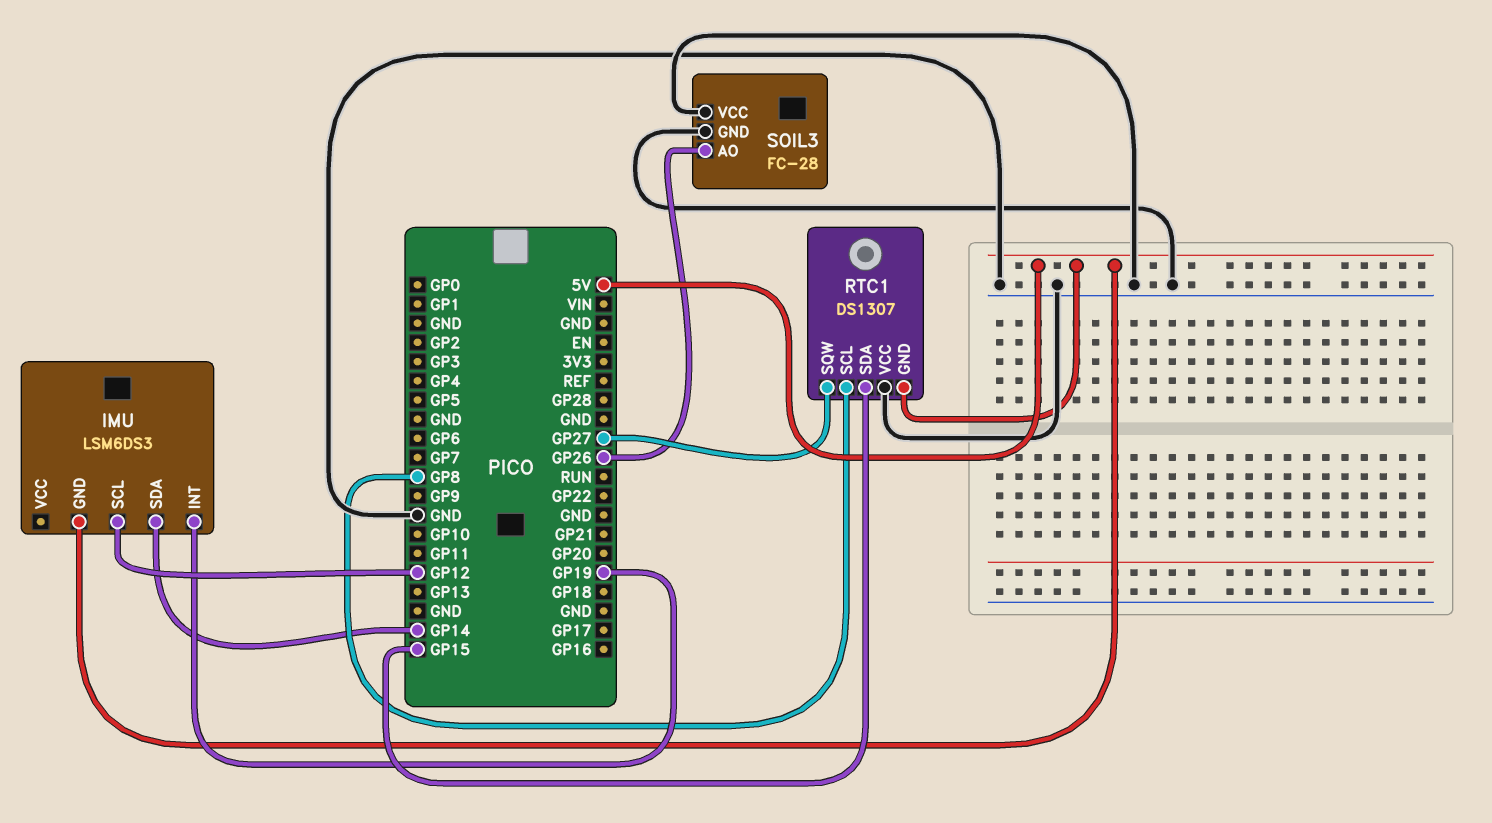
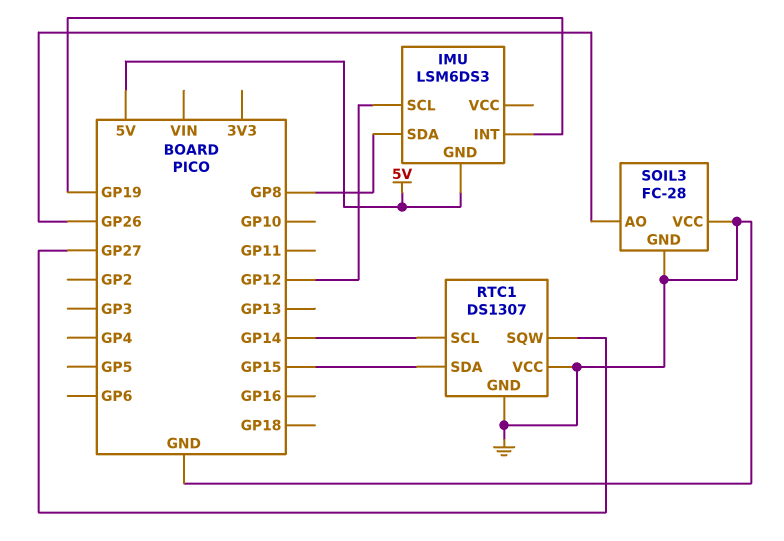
IMU pin SDA: GP14 -> GP8
RTC1 pin GND: 5V -> GND
RTC1 pin SCL: GP8 -> GP14

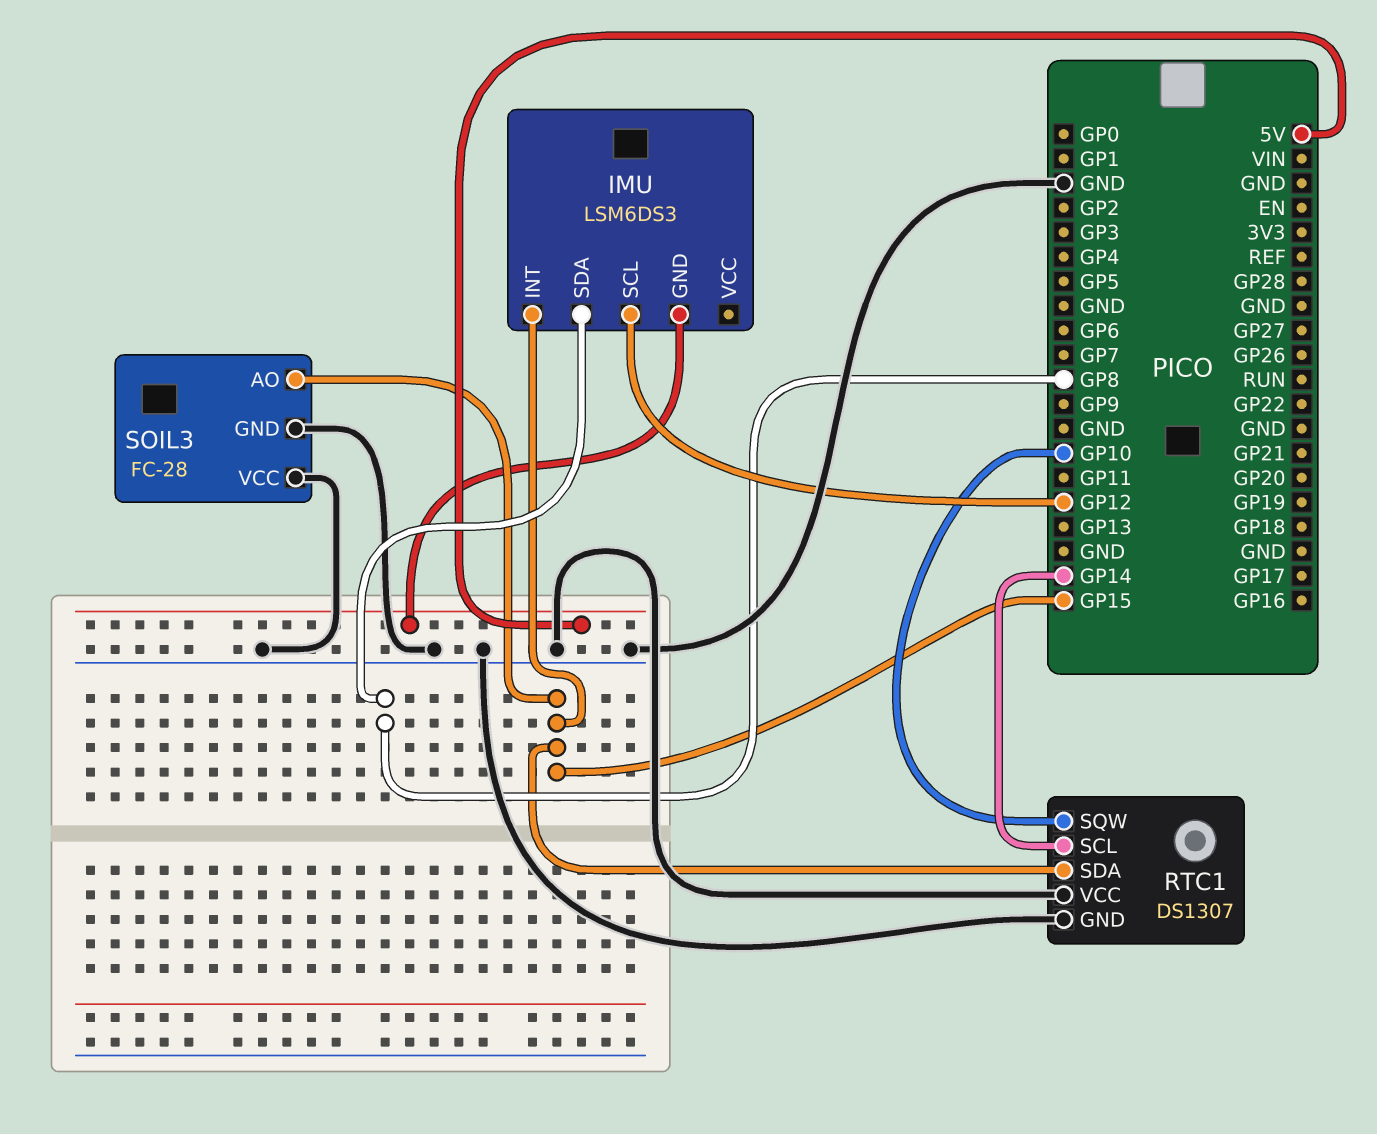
IMU pin INT: GP19 -> GP15
RTC1 pin SQW: GP27 -> GP10
SOIL3 pin AO: GP26 -> GP15

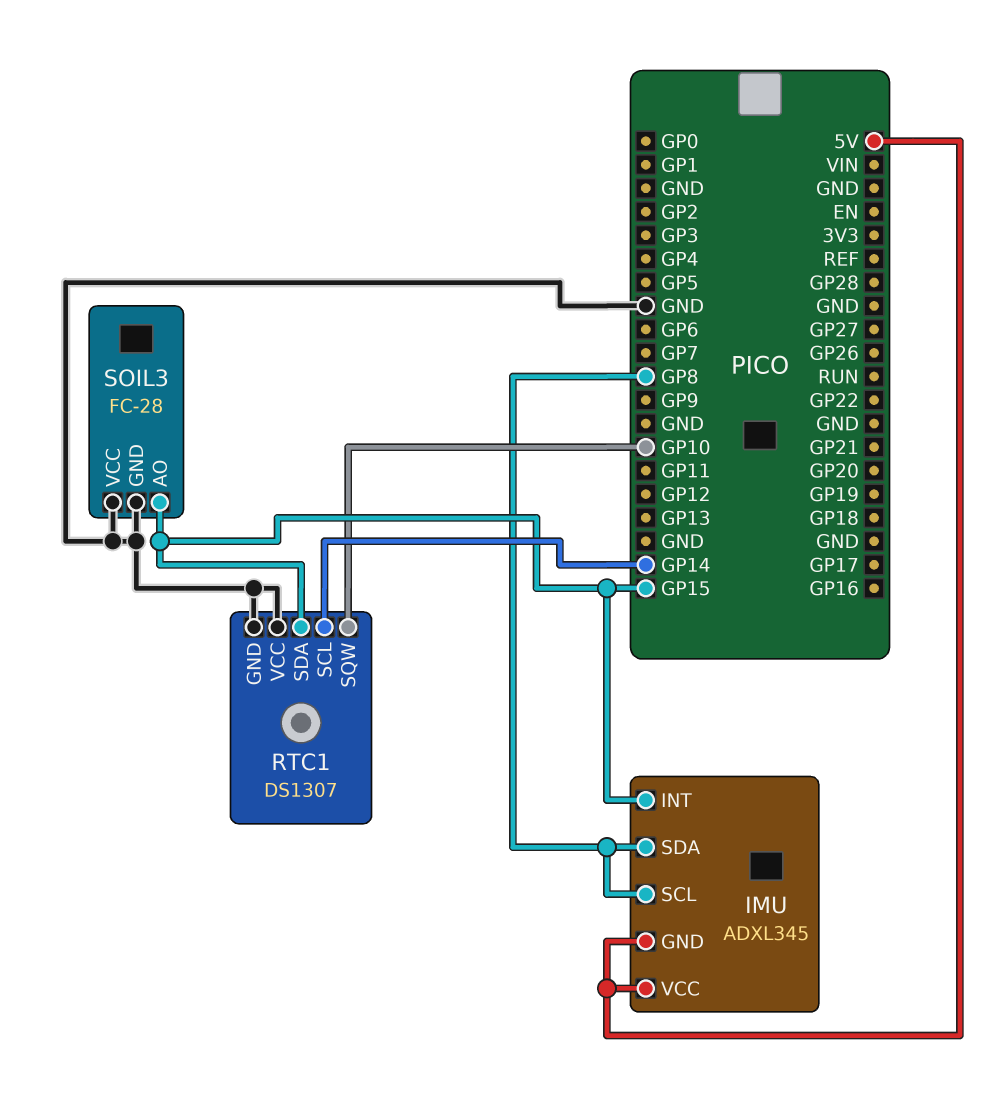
IMU: LSM6DS3 -> ADXL345
IMU pin SCL: GP12 -> GP8
IMU pin VCC: none -> 5V

